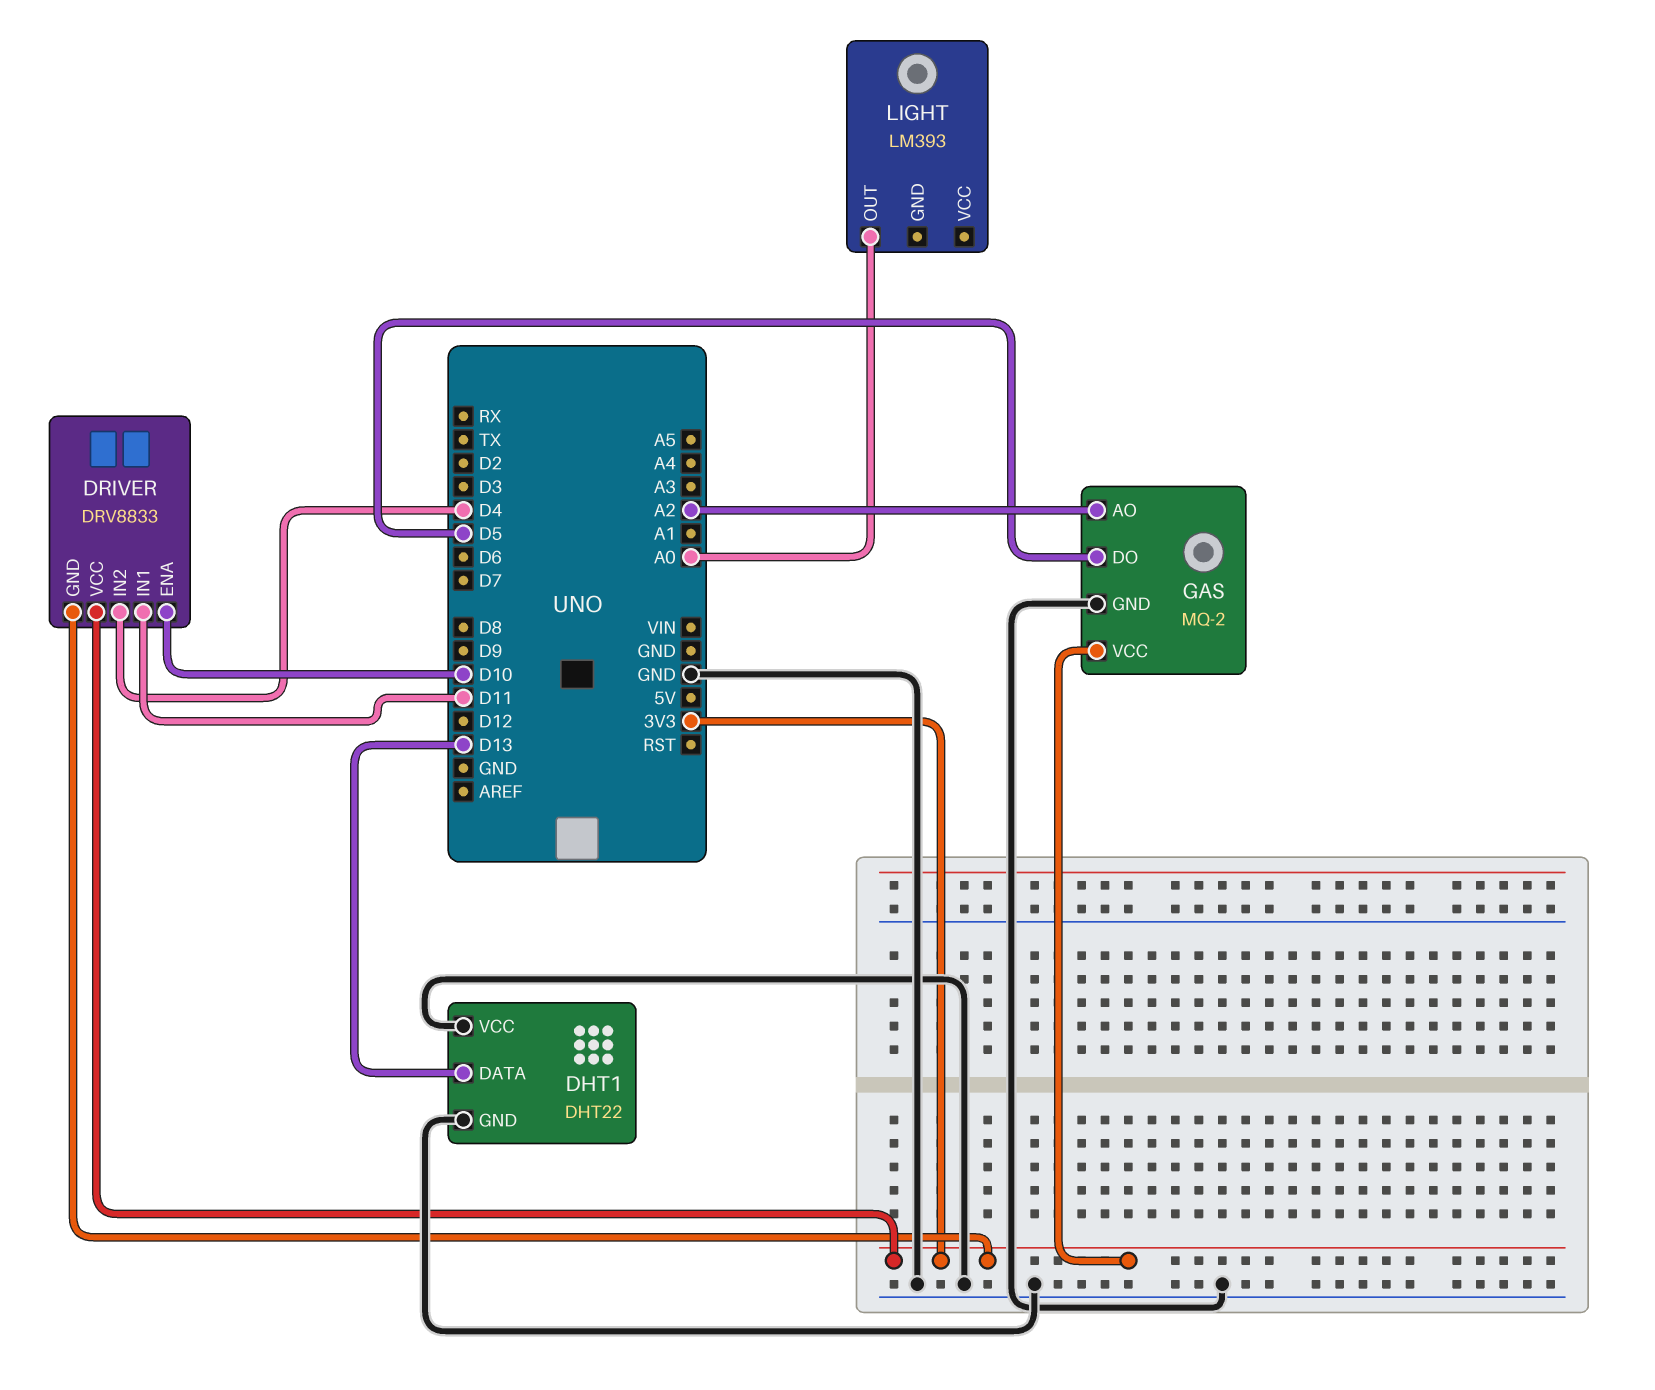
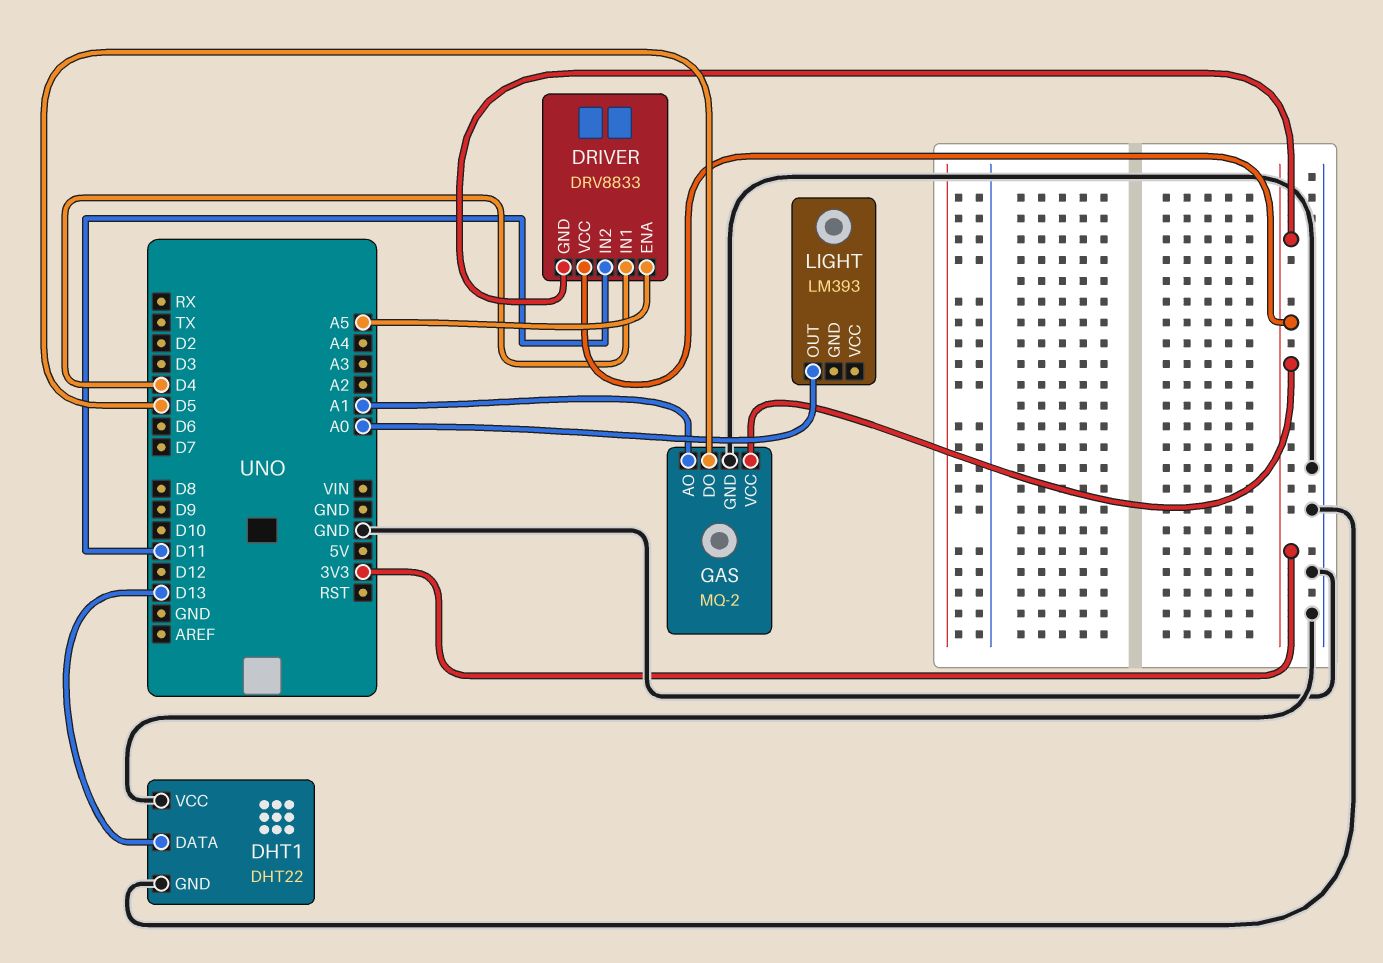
DRIVER pin ENA: D10 -> A5
DRIVER pin IN1: D11 -> D4
DRIVER pin IN2: D4 -> D11
GAS pin AO: A2 -> A1

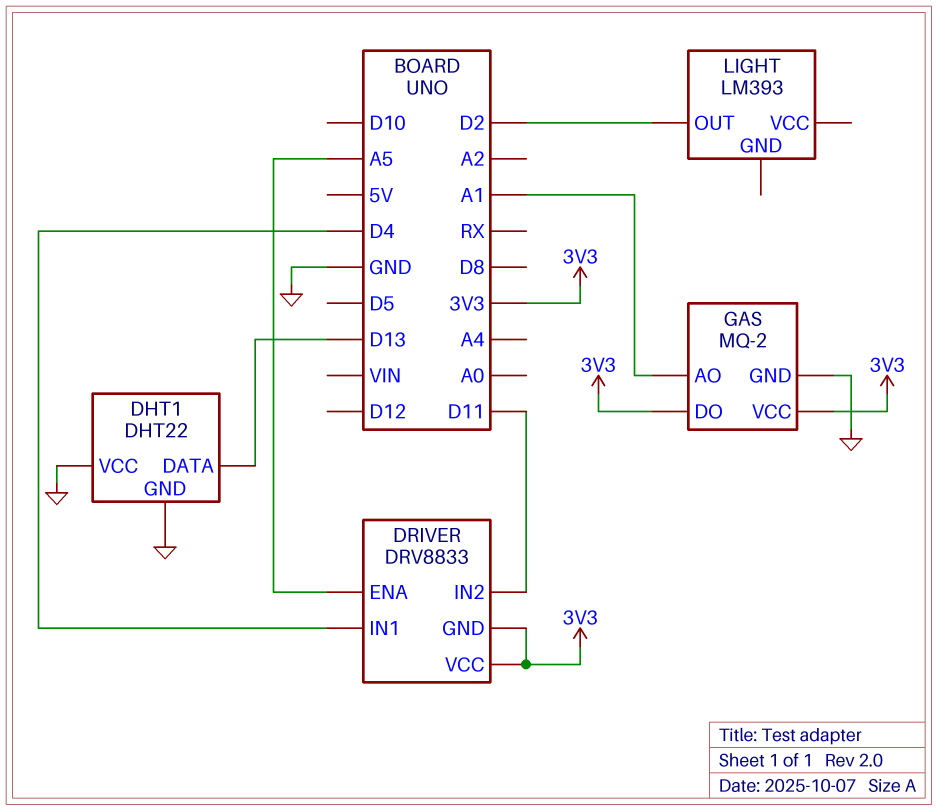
GAS pin DO: D5 -> 3V3
LIGHT pin OUT: A0 -> D2

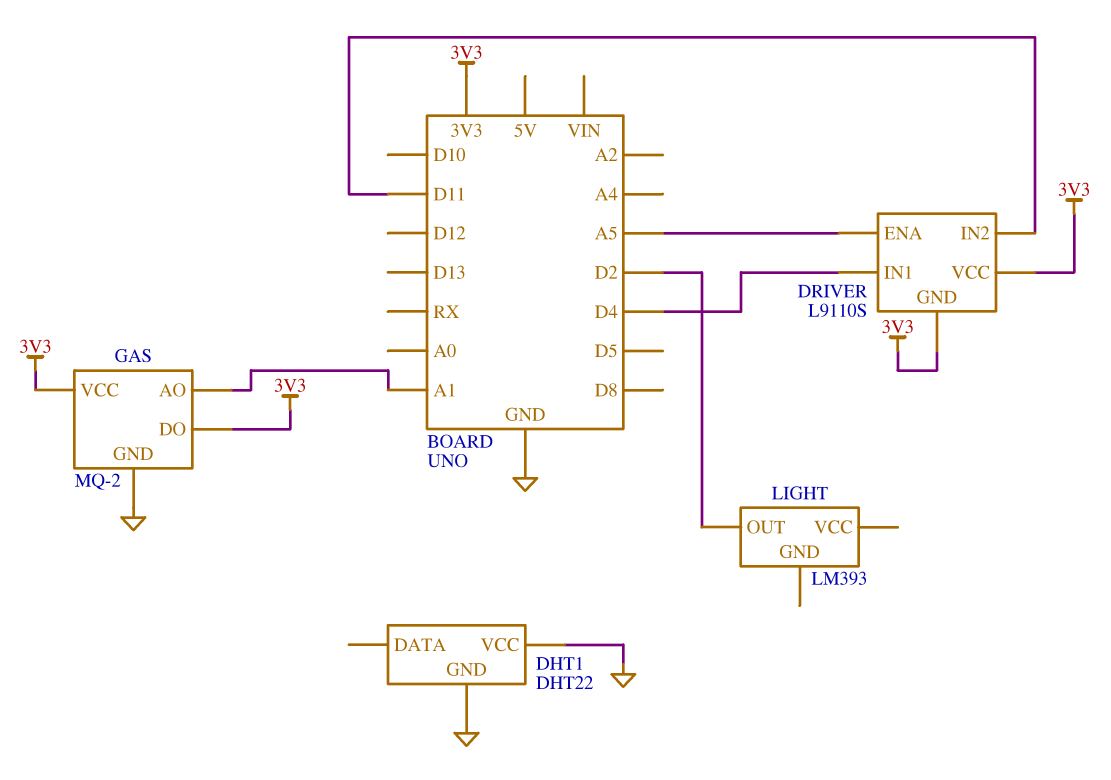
DHT1 pin DATA: D13 -> none
DRIVER: DRV8833 -> L9110S

